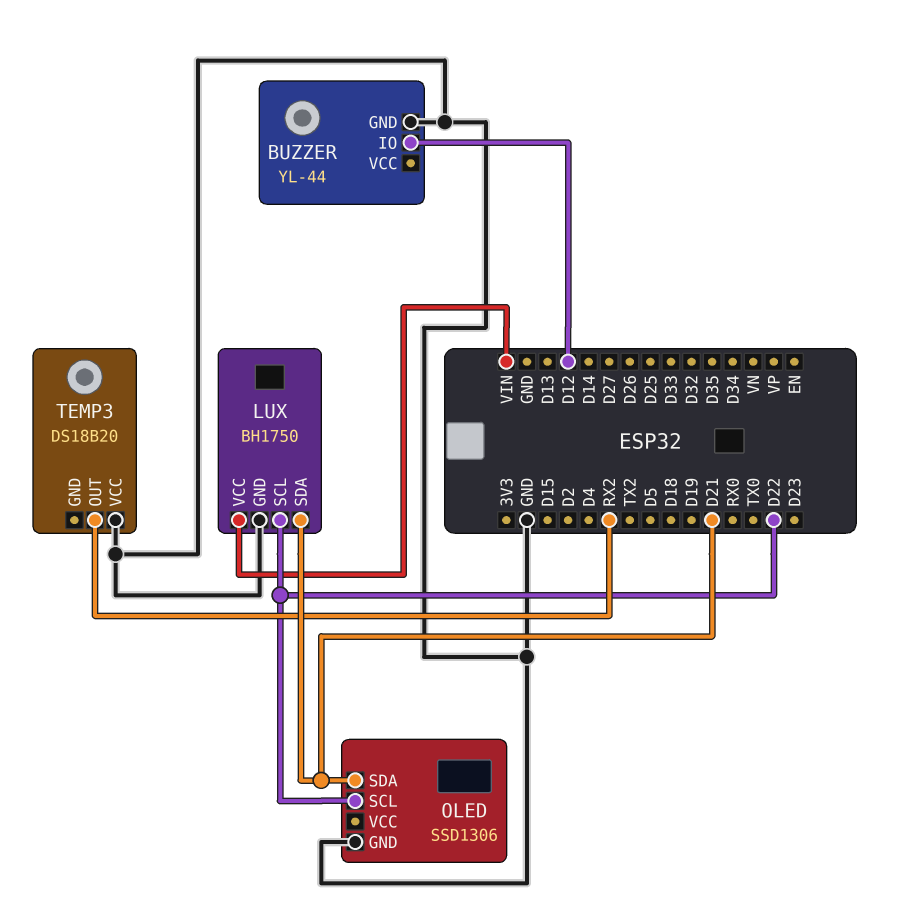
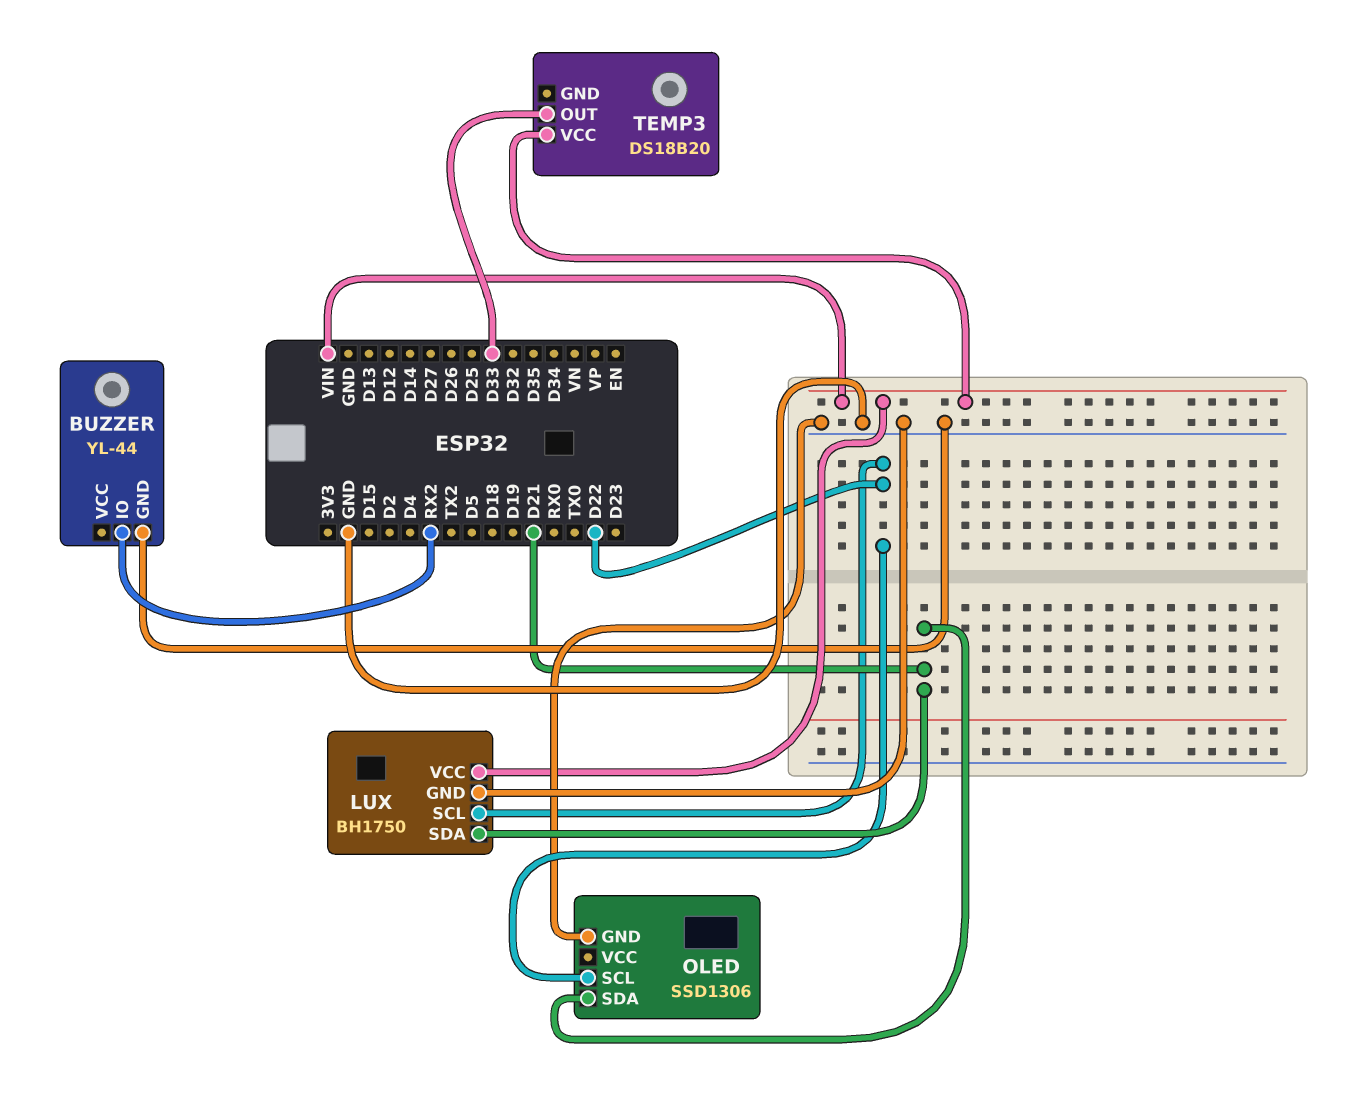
BUZZER pin IO: D12 -> RX2
TEMP3 pin OUT: RX2 -> D33
TEMP3 pin VCC: GND -> VIN

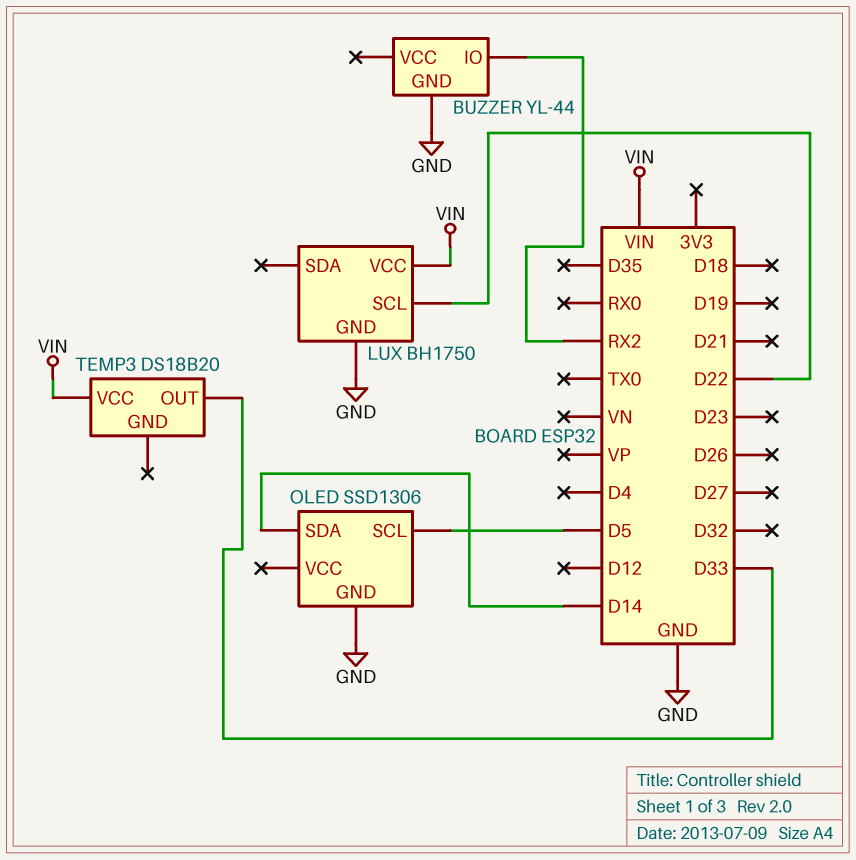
LUX pin SDA: D21 -> none
OLED pin SCL: D22 -> D5
OLED pin SDA: D21 -> D14

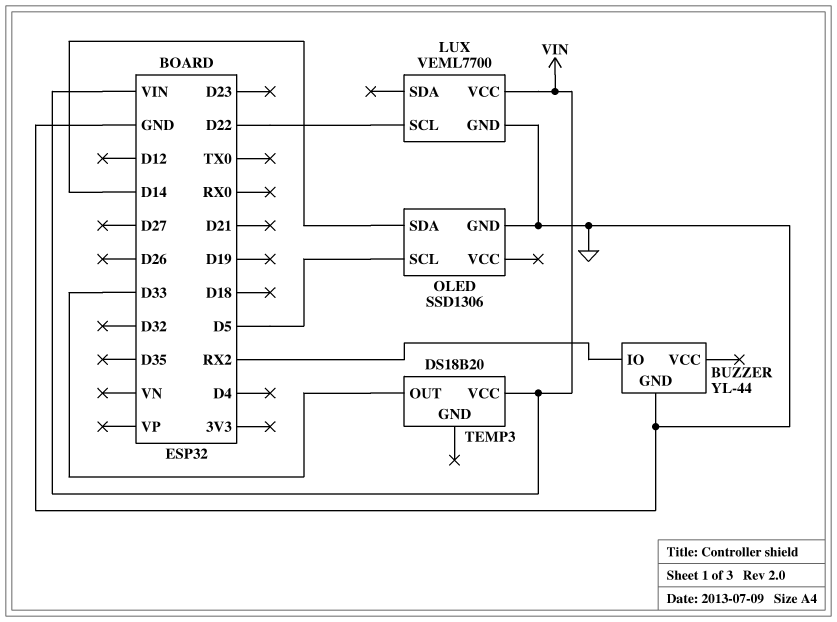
LUX: BH1750 -> VEML7700

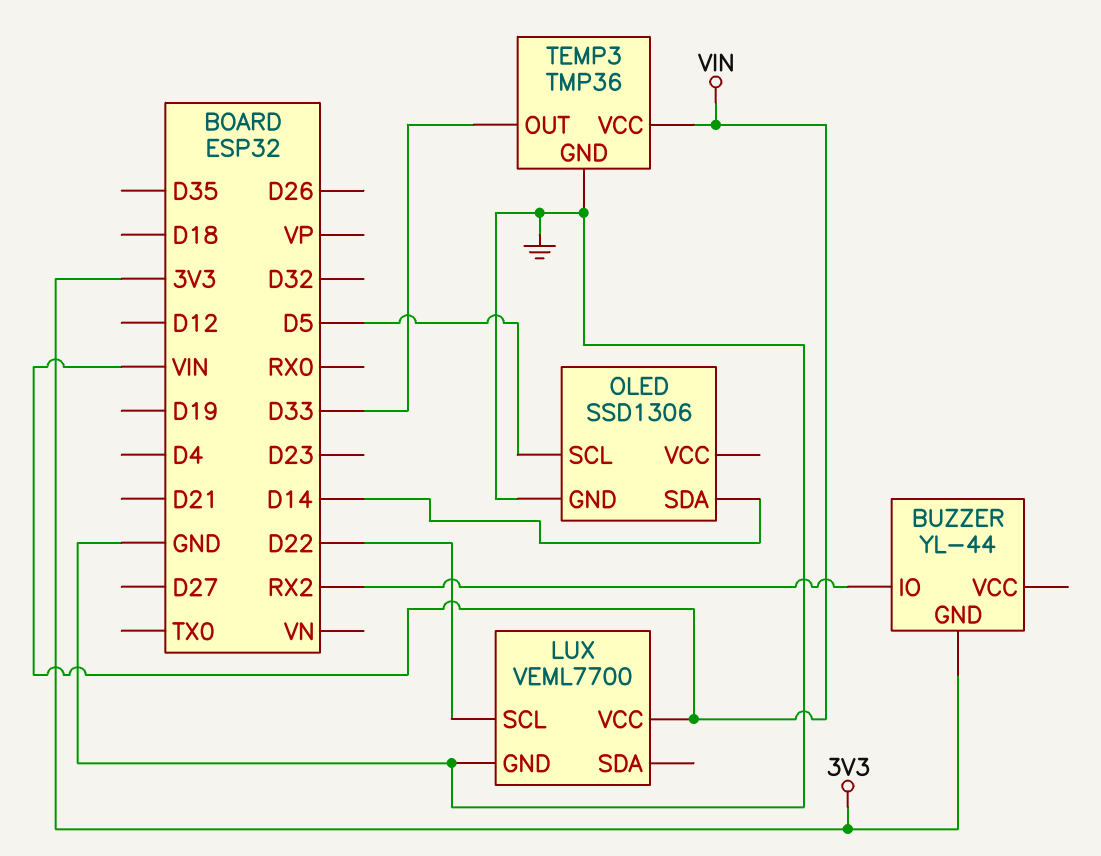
BUZZER pin GND: GND -> 3V3
TEMP3: DS18B20 -> TMP36
TEMP3 pin GND: none -> GND

